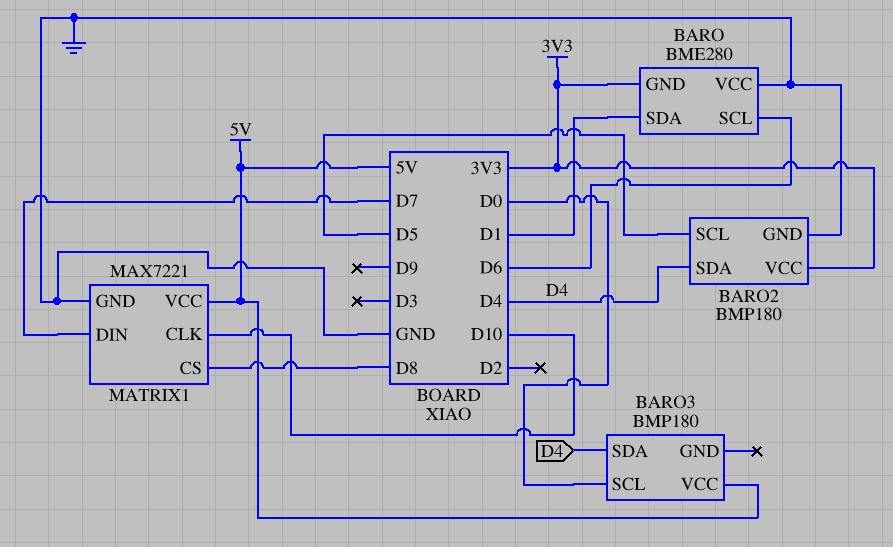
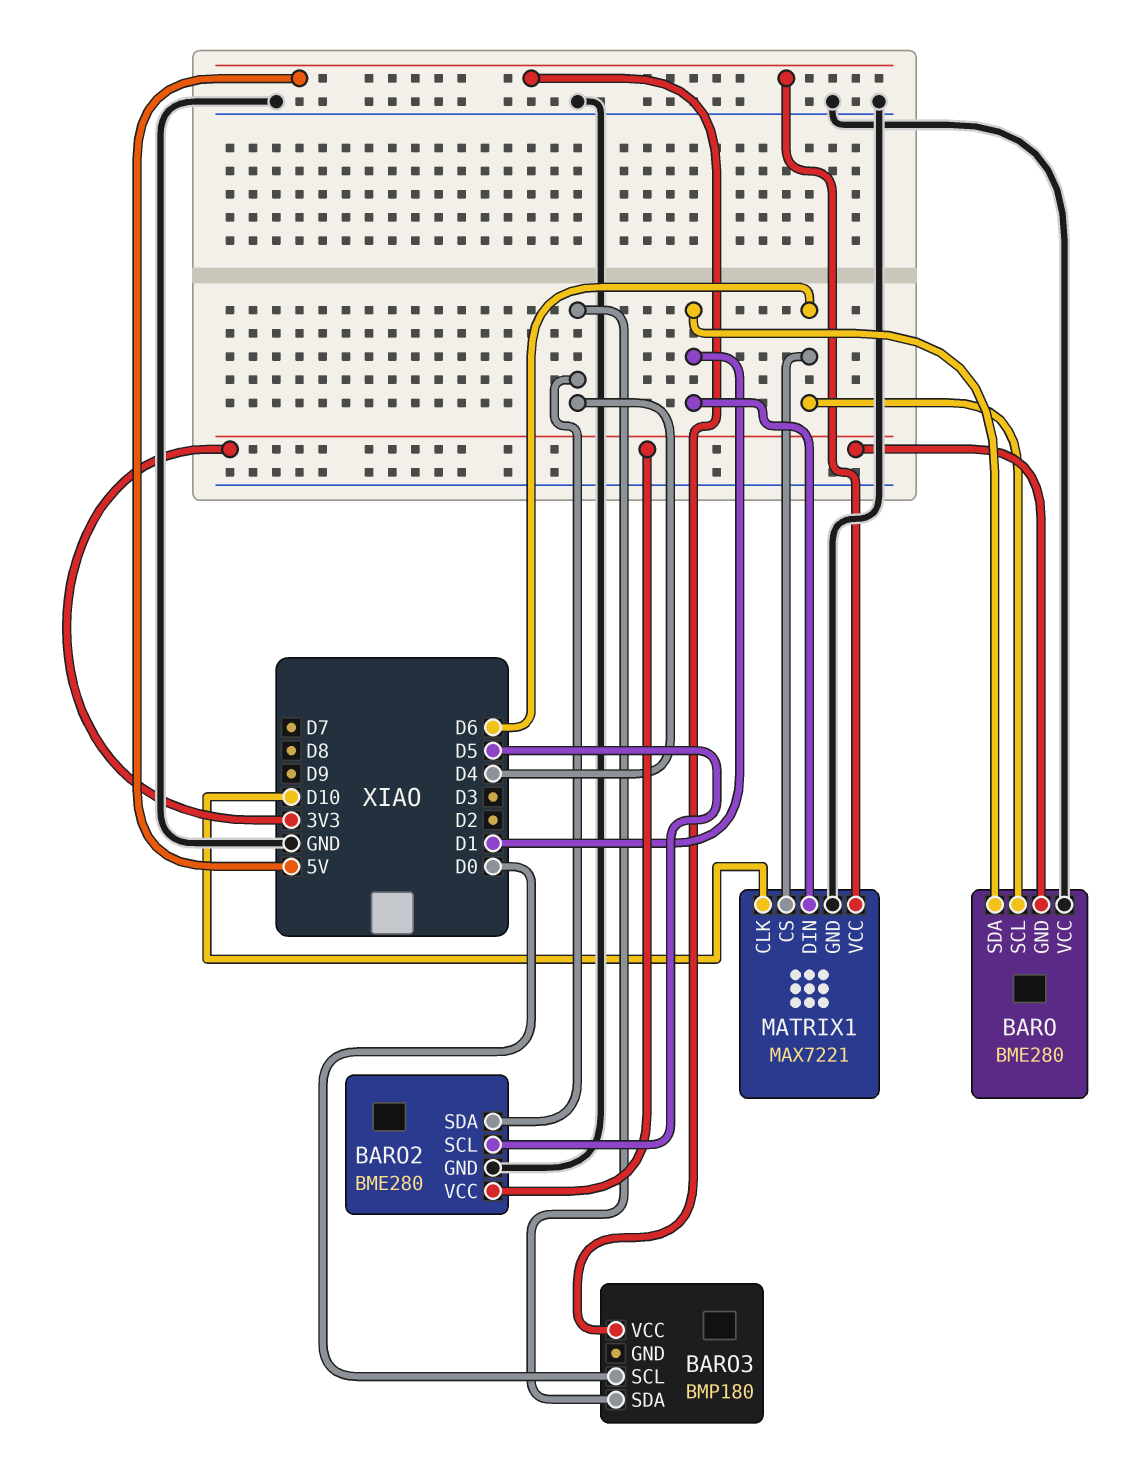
BARO2: BMP180 -> BME280
MATRIX1 pin CS: D8 -> D6
MATRIX1 pin DIN: D7 -> D1

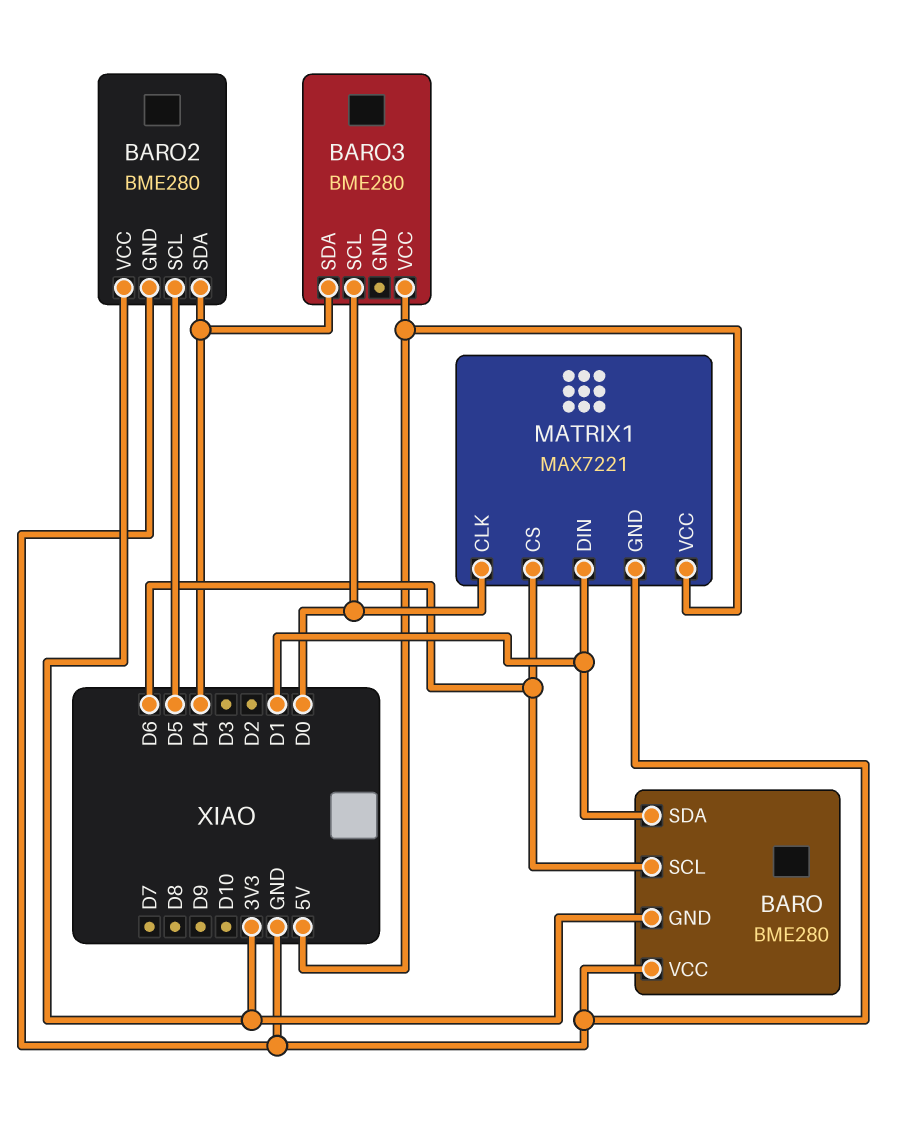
BARO3: BMP180 -> BME280
MATRIX1 pin CLK: D10 -> D0

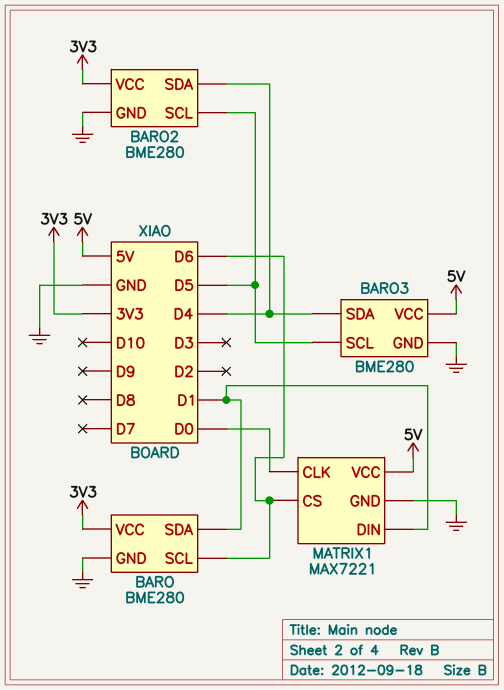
BARO pin GND: 3V3 -> GND
BARO pin VCC: GND -> 3V3
BARO3 pin GND: none -> GND
BARO3 pin SCL: D0 -> D5

